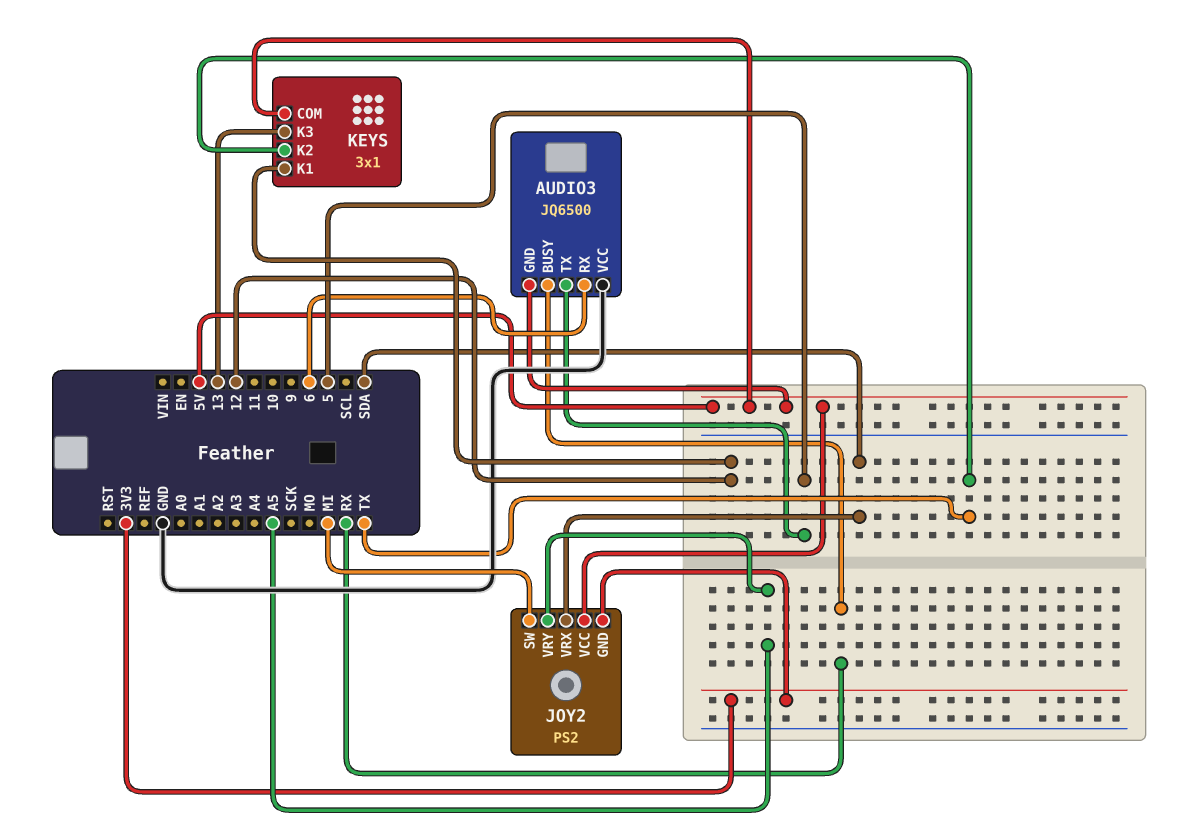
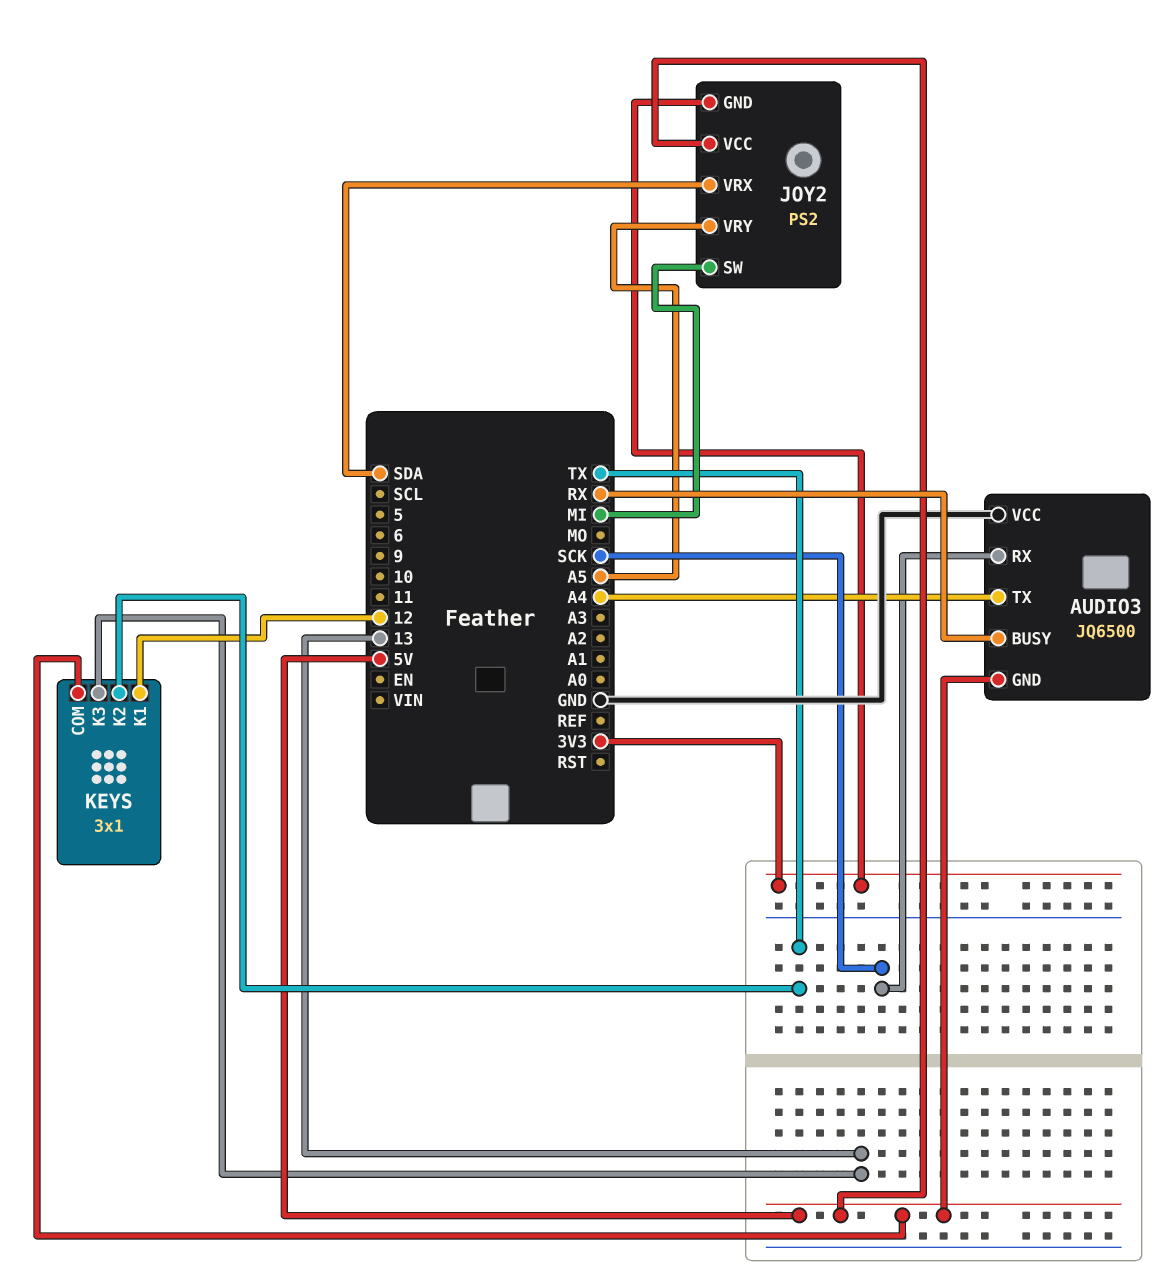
AUDIO3 pin RX: 6 -> SCK
AUDIO3 pin TX: 5 -> A4

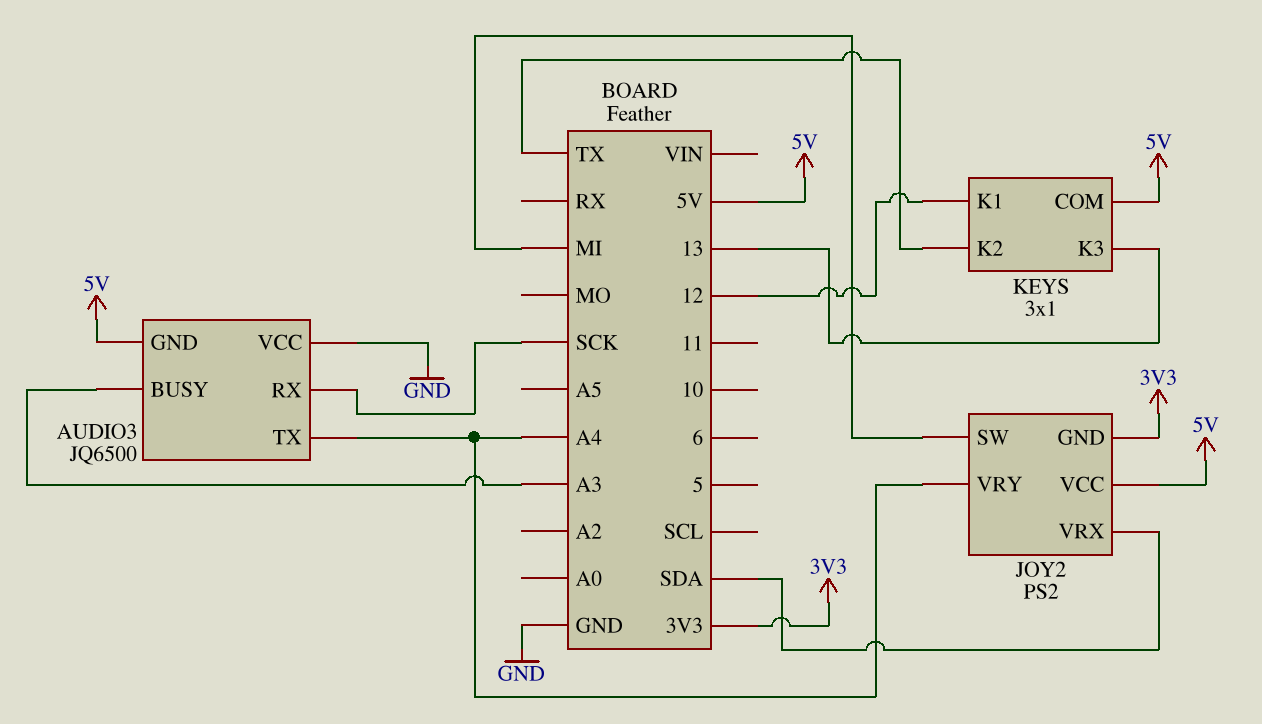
AUDIO3 pin BUSY: RX -> A3
JOY2 pin VRY: A5 -> A4

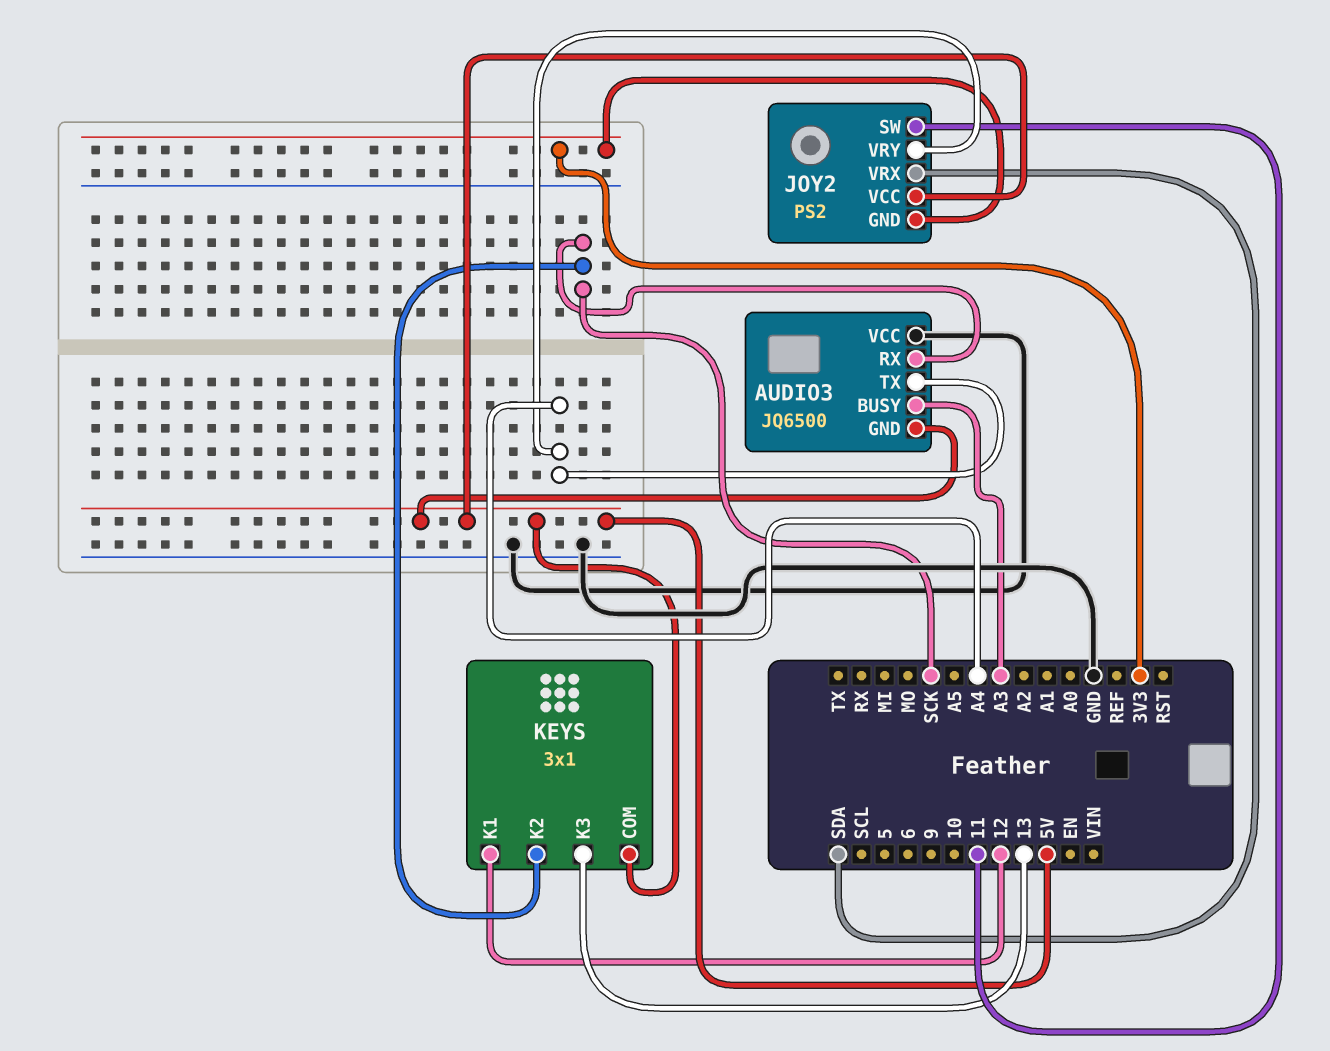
JOY2 pin SW: MI -> 11
KEYS pin K2: TX -> SCK

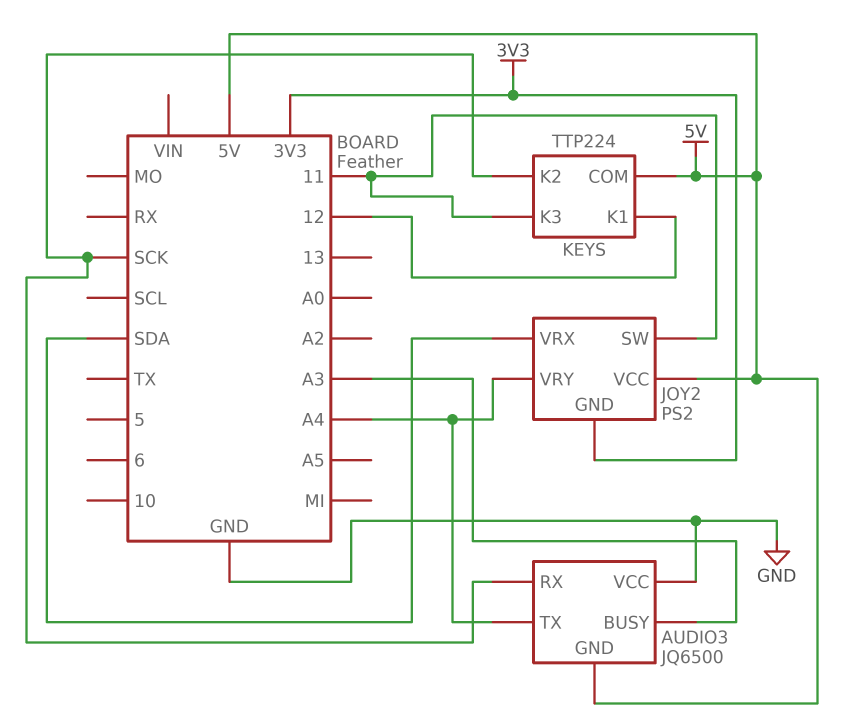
KEYS: 3x1 -> TTP224
KEYS pin K3: 13 -> 11

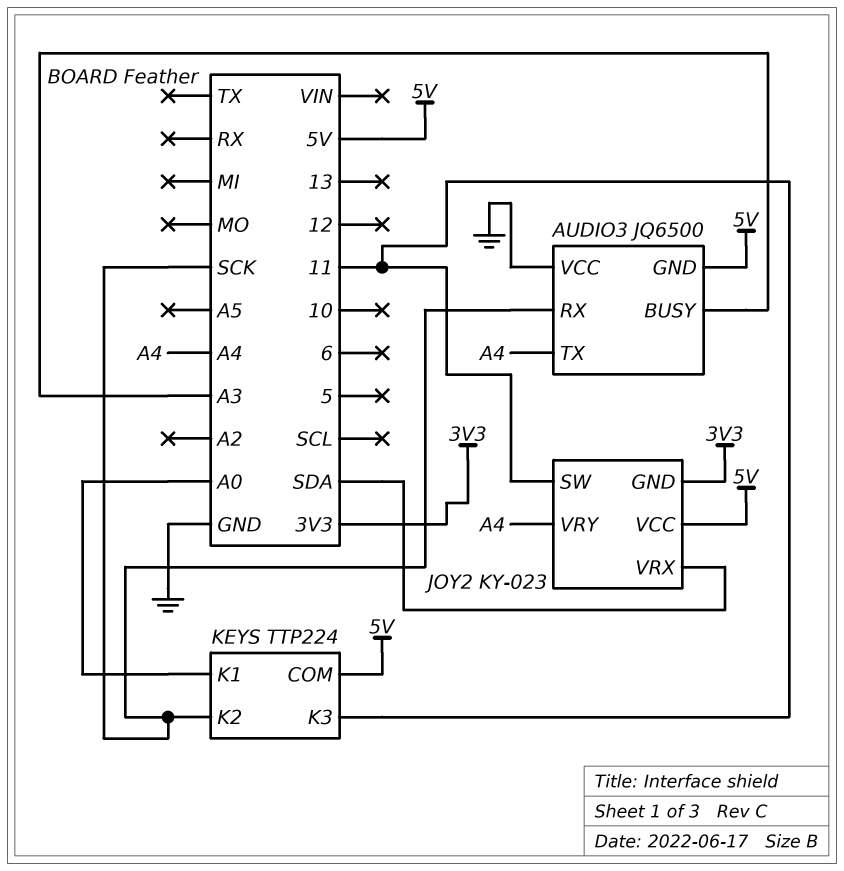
JOY2: PS2 -> KY-023
KEYS pin K1: 12 -> A0

